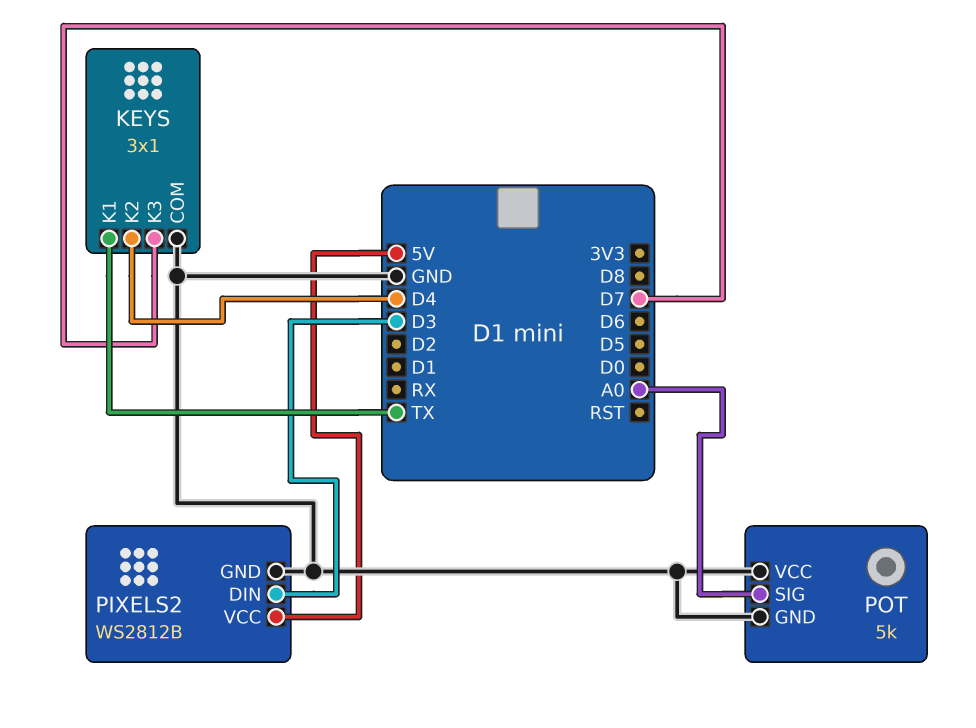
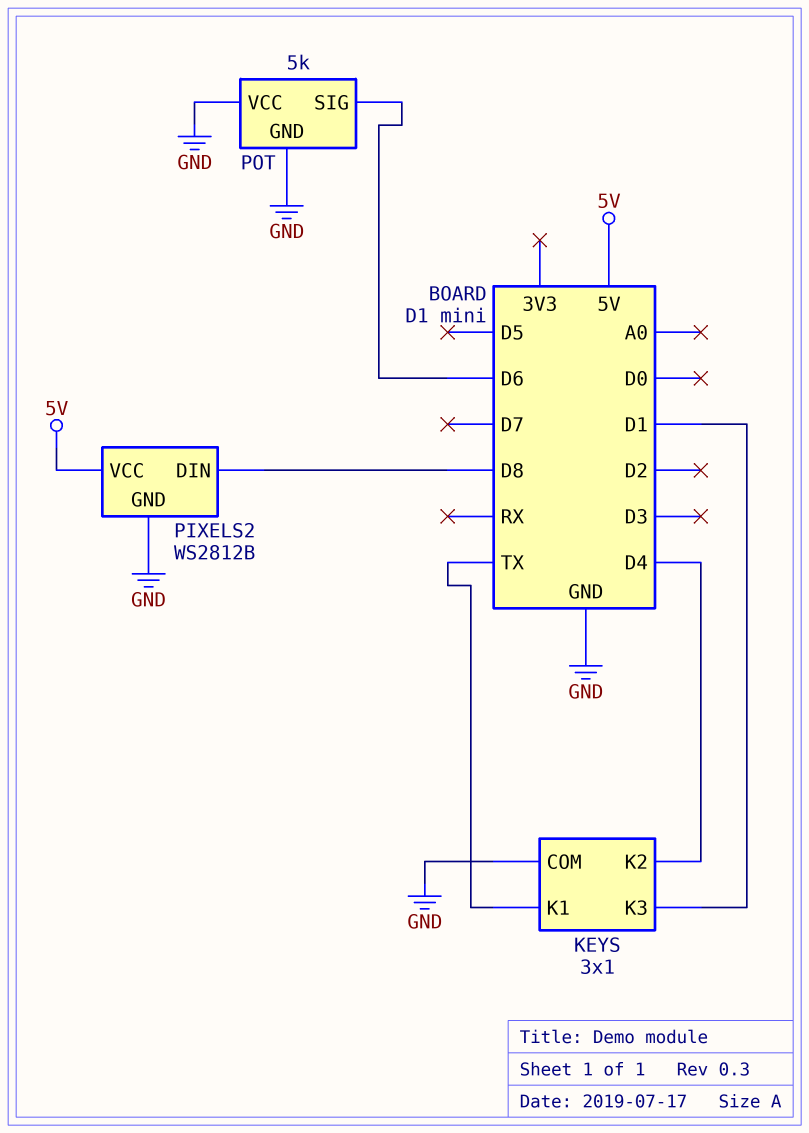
KEYS pin K3: D7 -> D1
PIXELS2 pin DIN: D3 -> D8
POT pin SIG: A0 -> D6

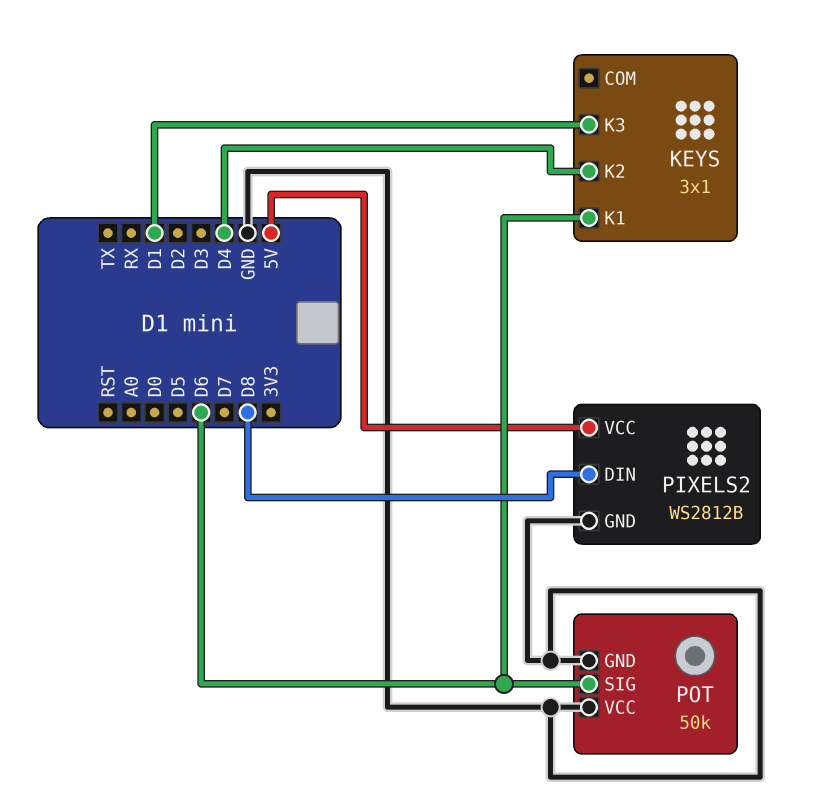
KEYS pin COM: GND -> none
KEYS pin K1: TX -> D6
POT: 5k -> 50k

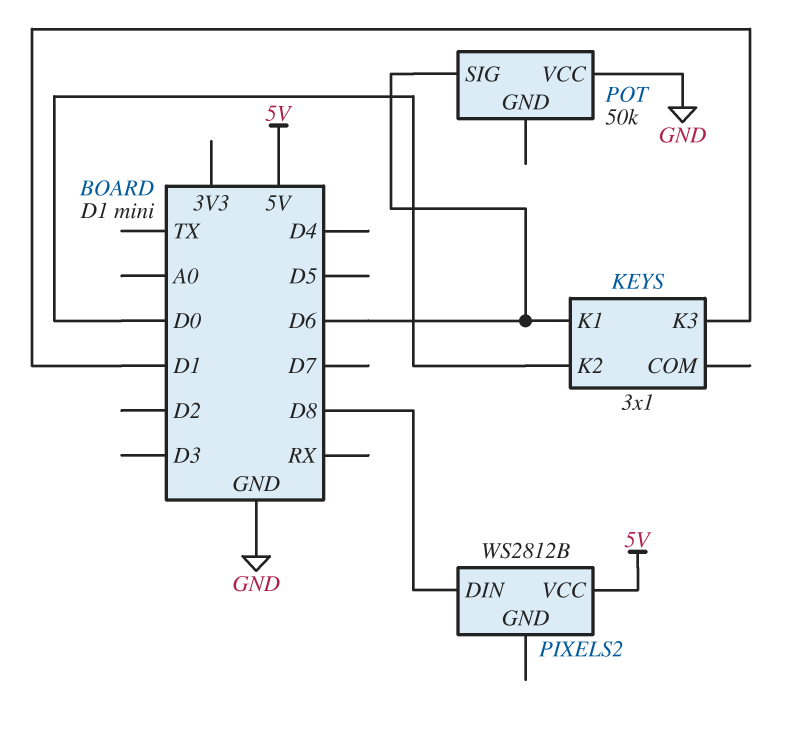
KEYS pin K2: D4 -> D0
PIXELS2 pin GND: GND -> none
POT pin GND: GND -> none

